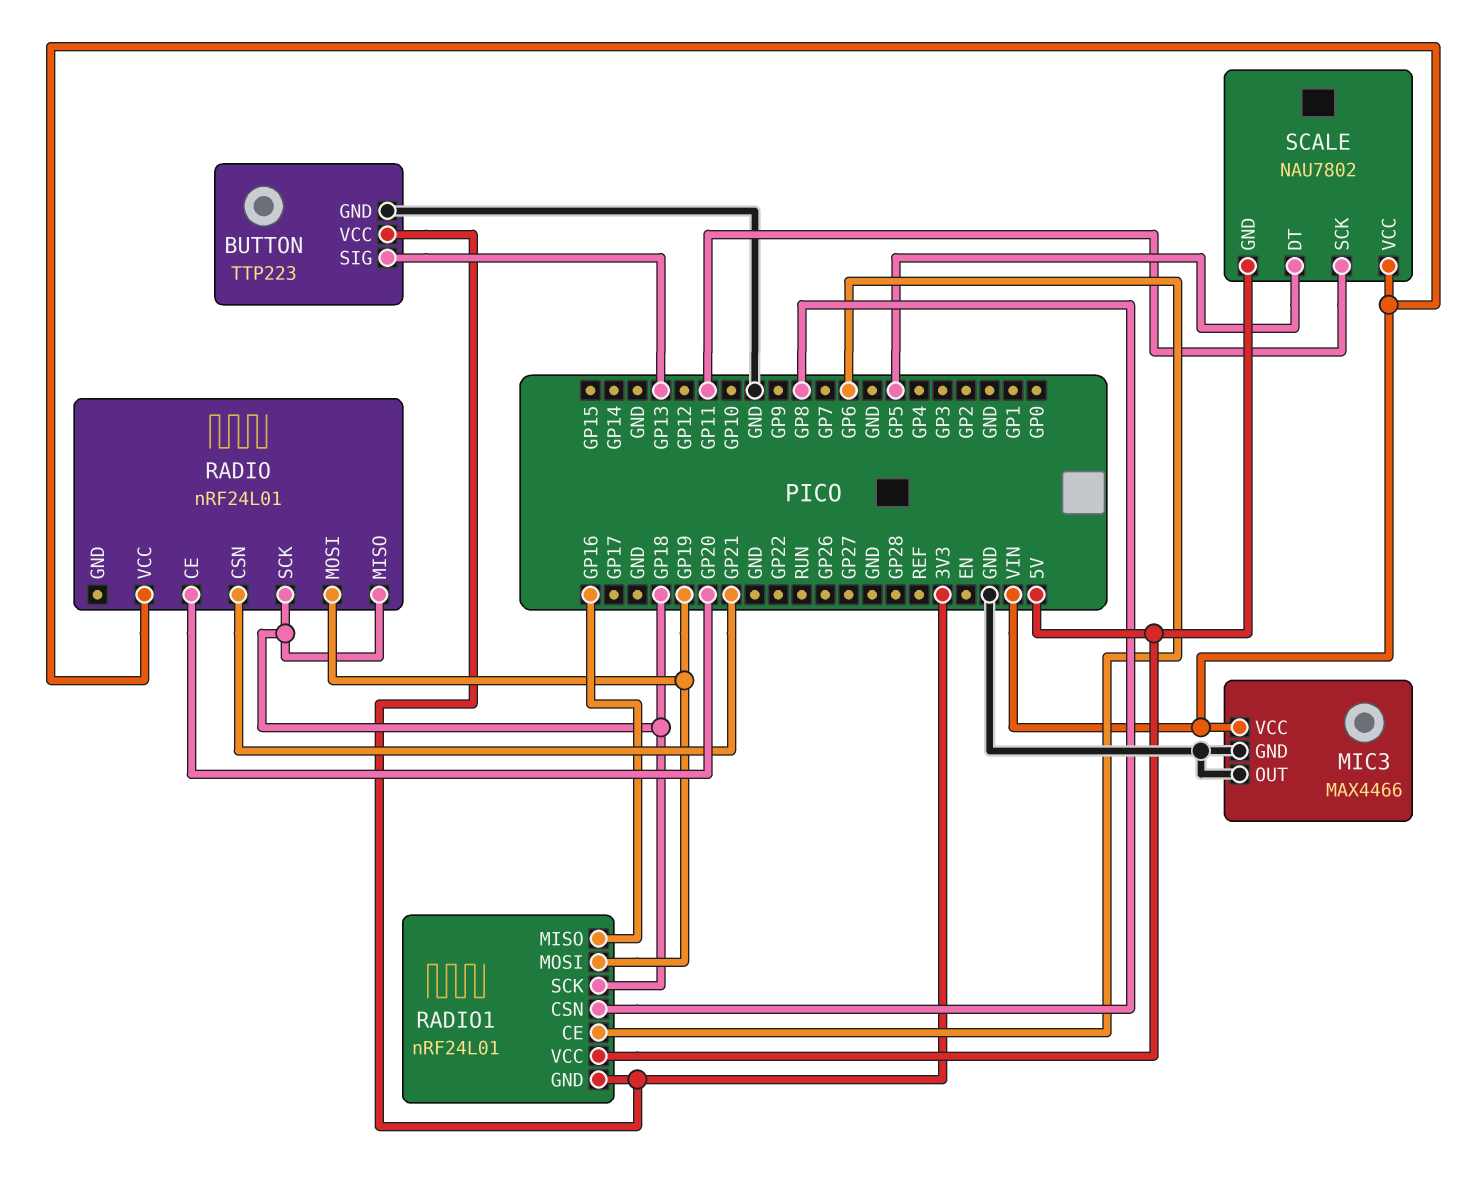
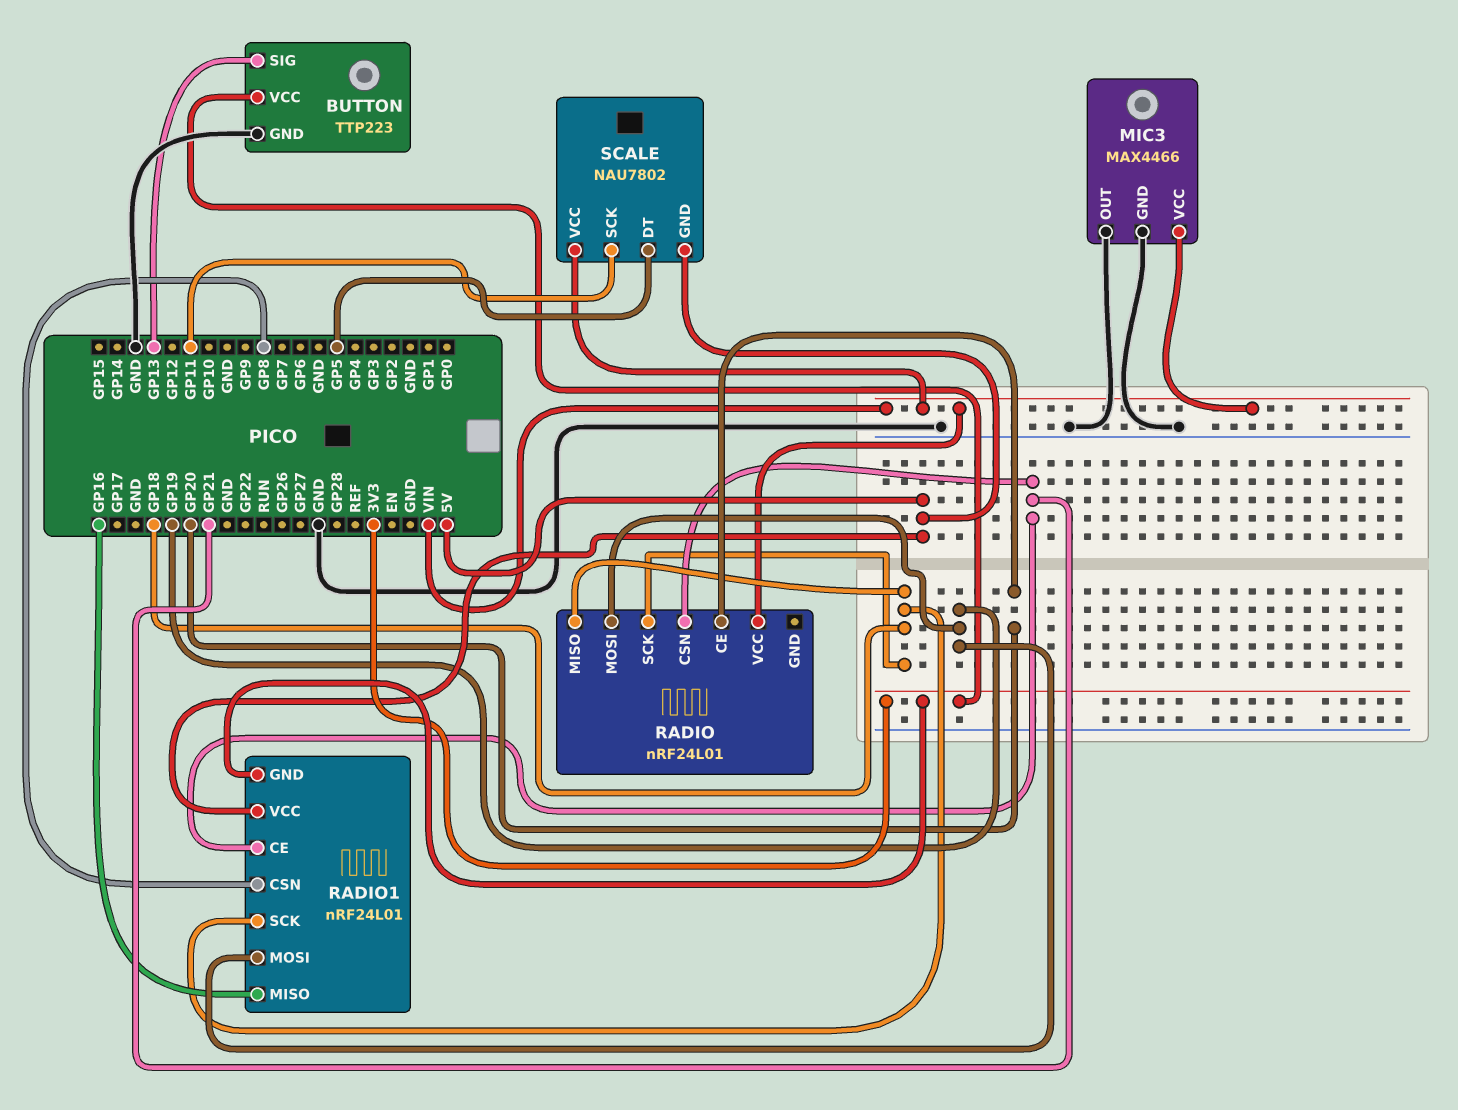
RADIO1 pin CE: GP6 -> GP21

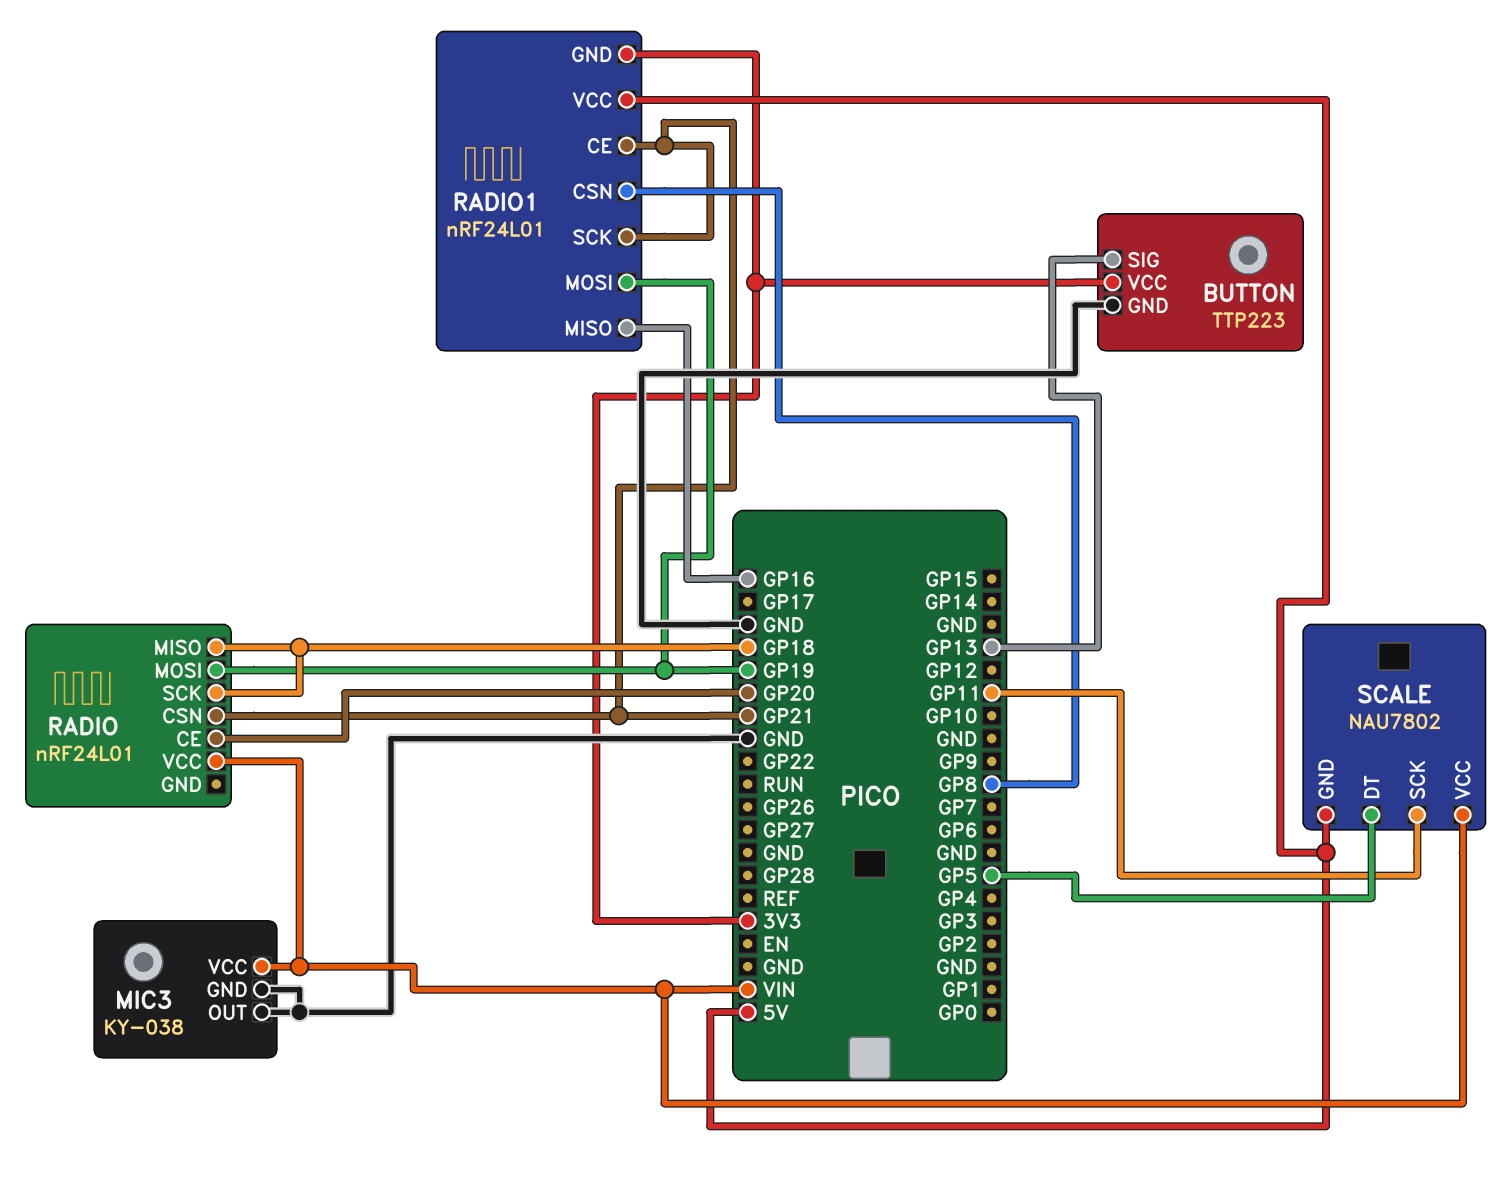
MIC3: MAX4466 -> KY-038
RADIO1 pin SCK: GP18 -> GP21

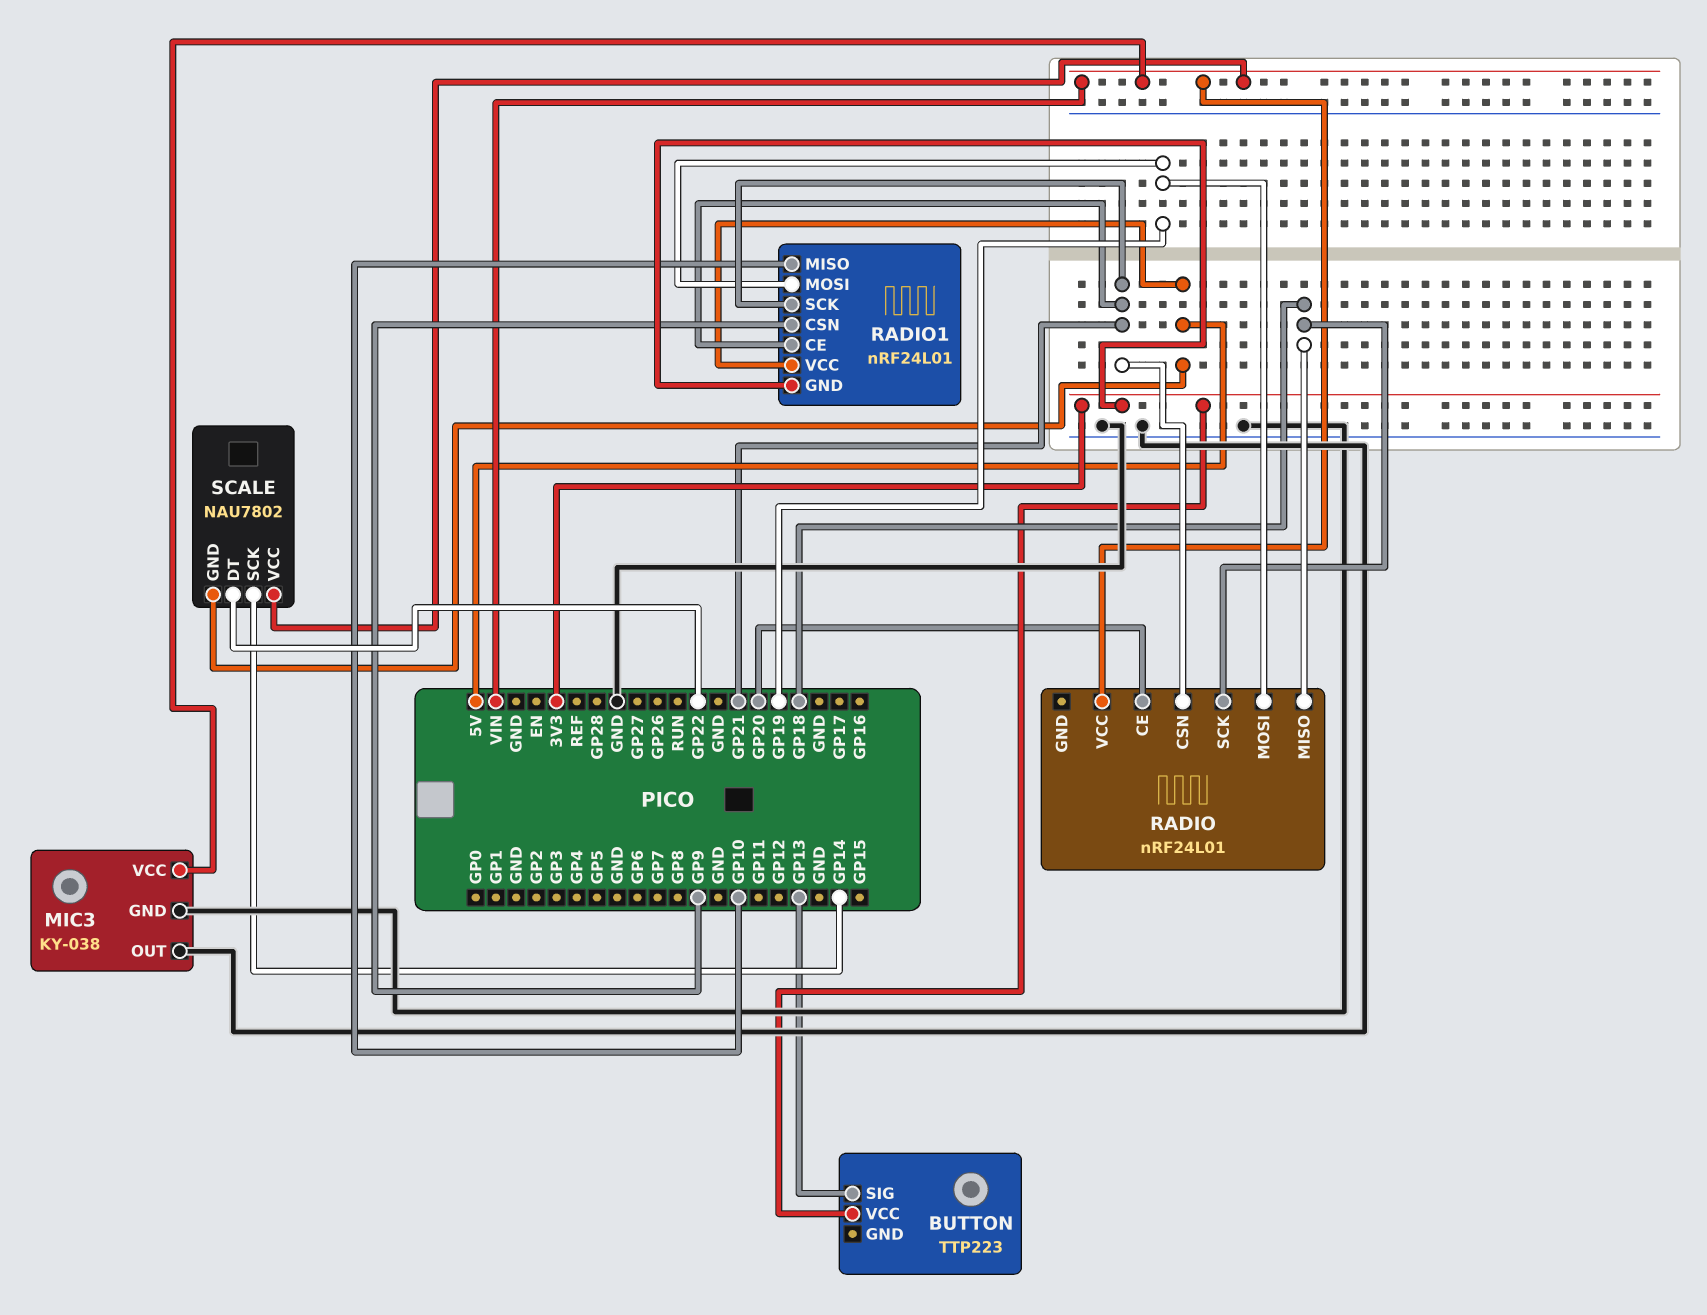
BUTTON pin GND: GND -> none
RADIO1 pin CSN: GP8 -> GP9
RADIO1 pin MISO: GP16 -> GP10
SCALE pin DT: GP5 -> GP22
SCALE pin SCK: GP11 -> GP14

